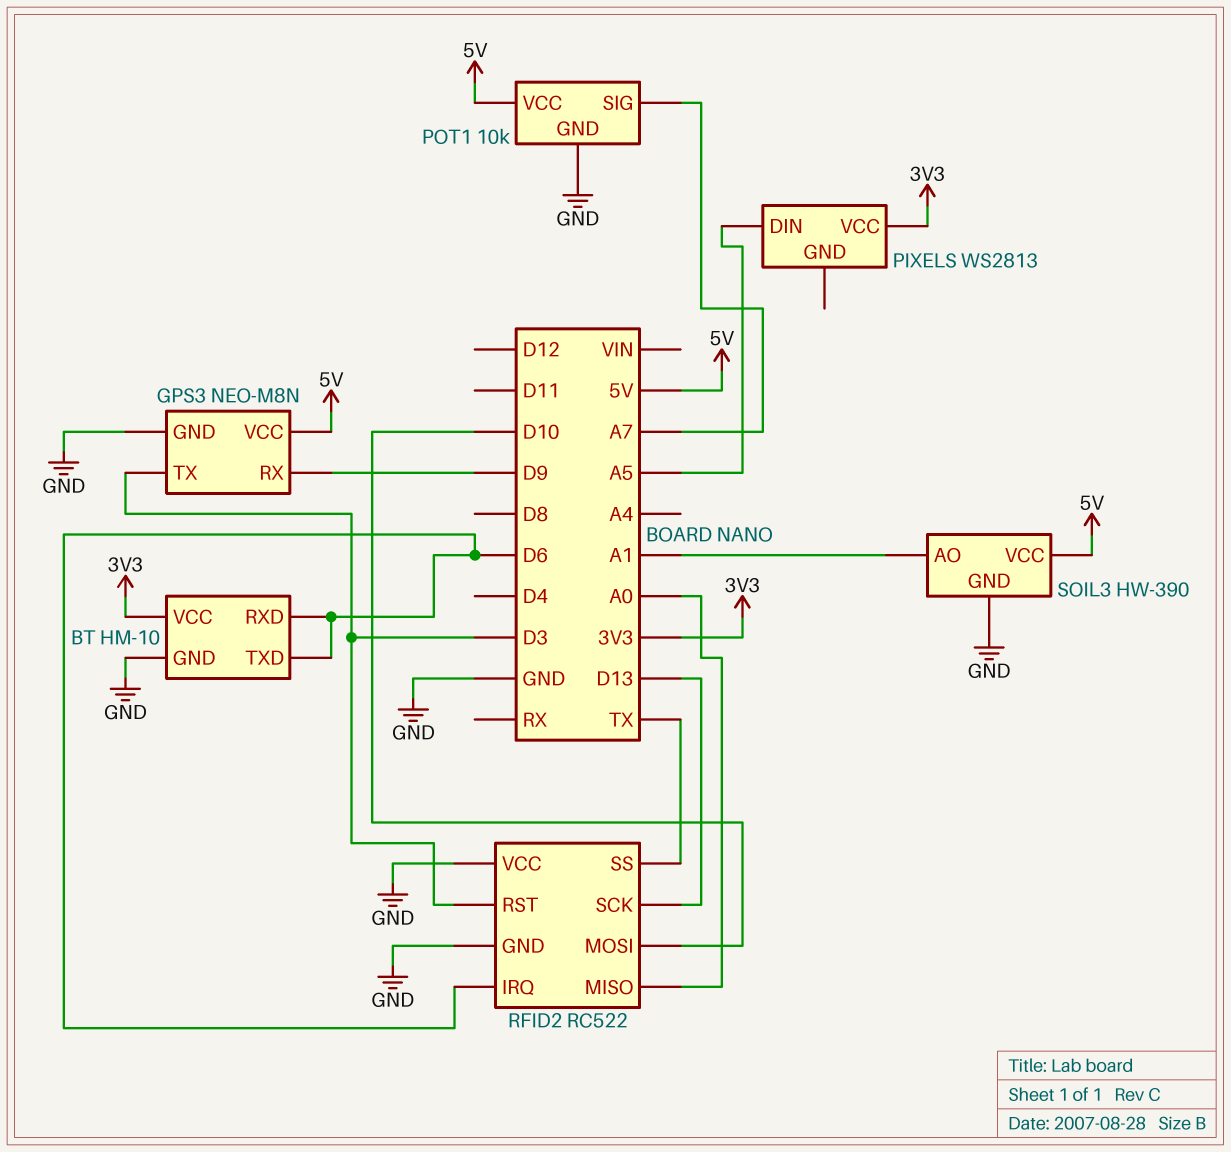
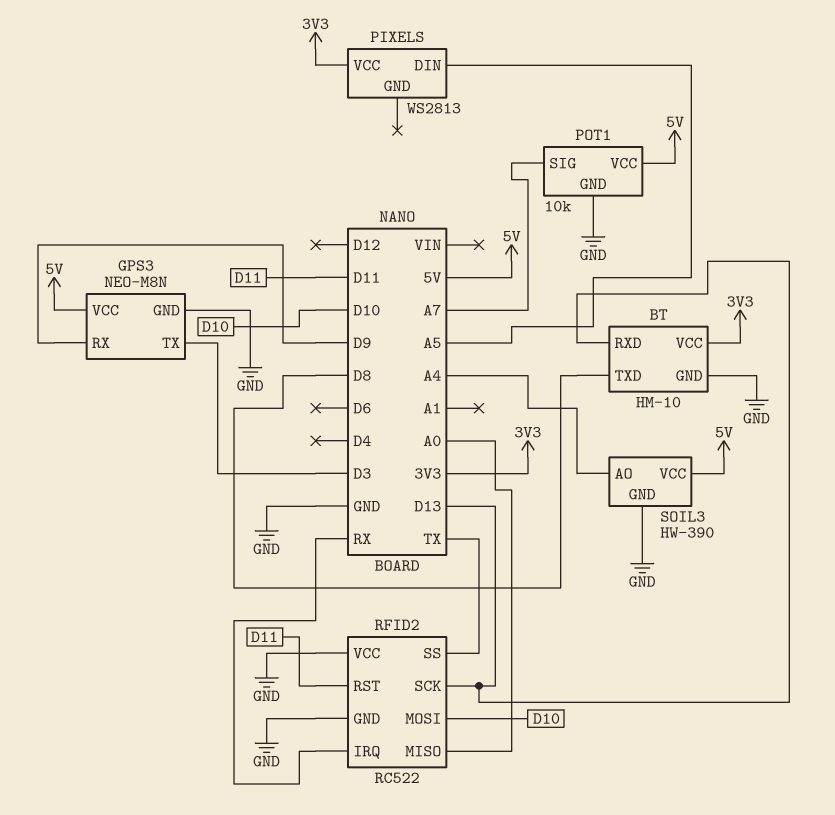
BT pin RXD: D6 -> D13
BT pin TXD: D6 -> D8
RFID2 pin IRQ: D6 -> RX
RFID2 pin RST: D3 -> D11
SOIL3 pin AO: A1 -> A4

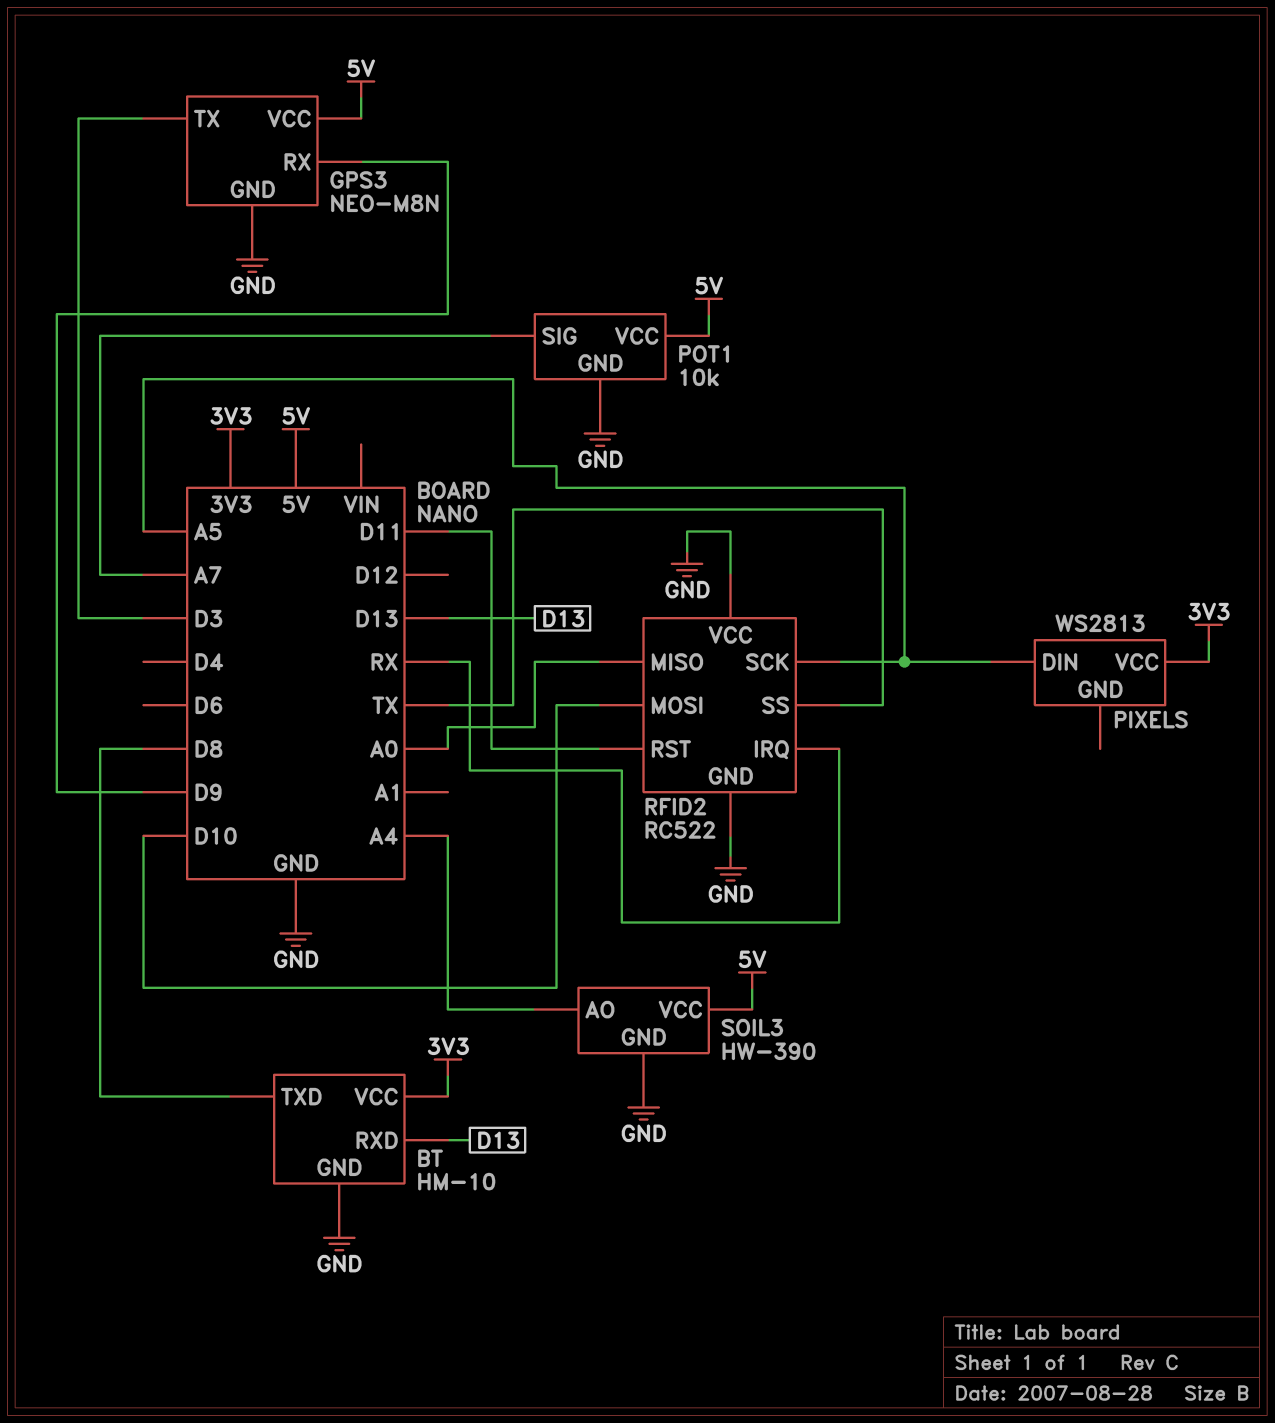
RFID2 pin SCK: D13 -> A5

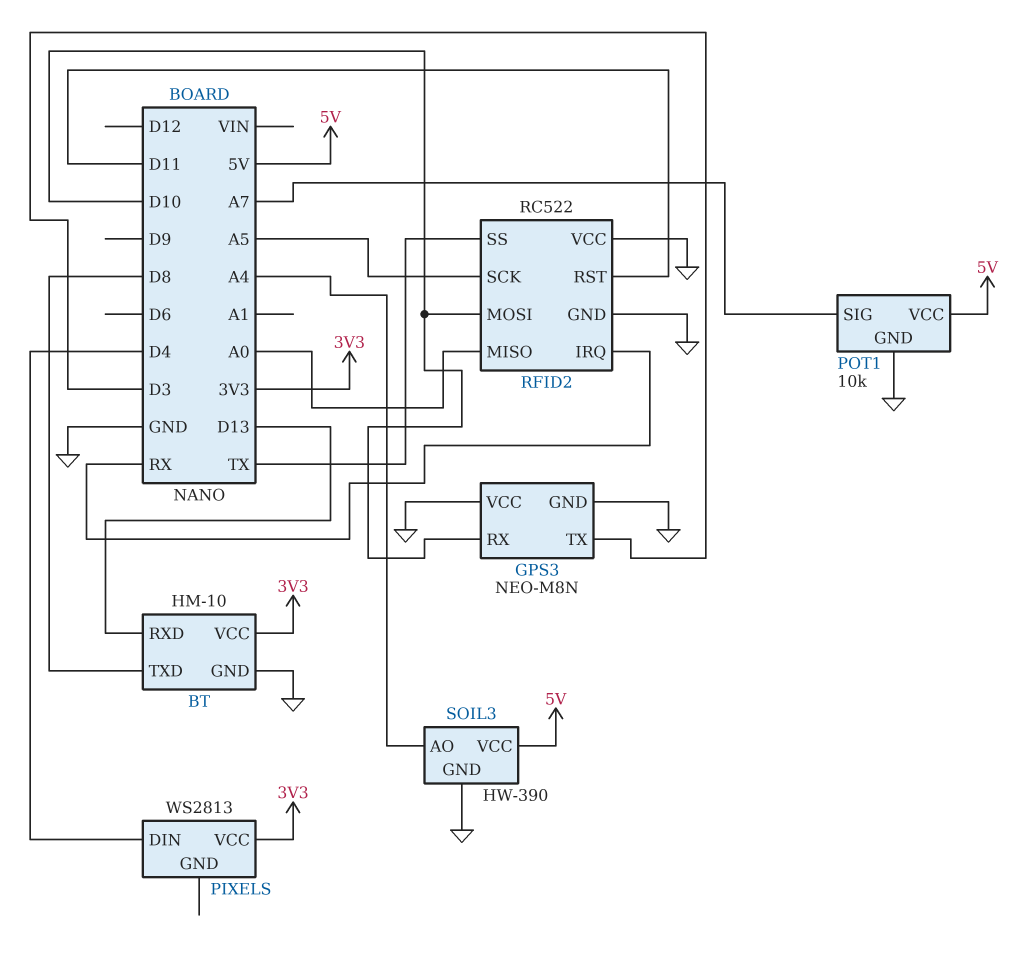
GPS3 pin RX: D9 -> D10
GPS3 pin VCC: 5V -> GND
PIXELS pin DIN: A5 -> D4

